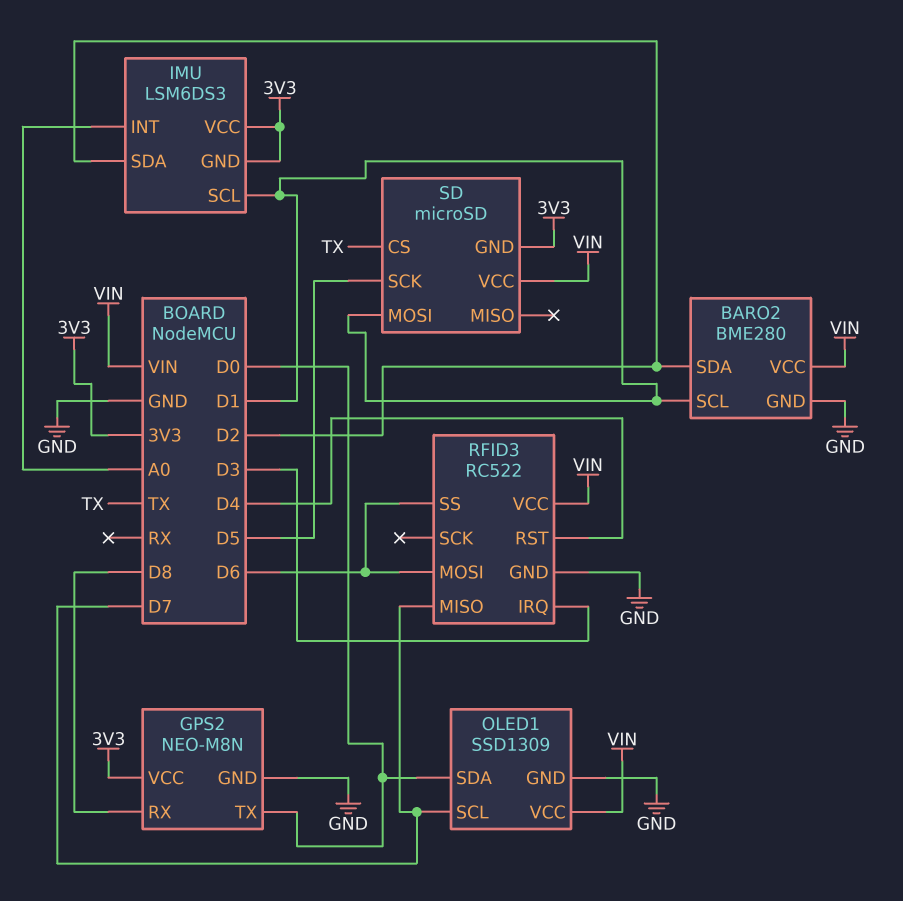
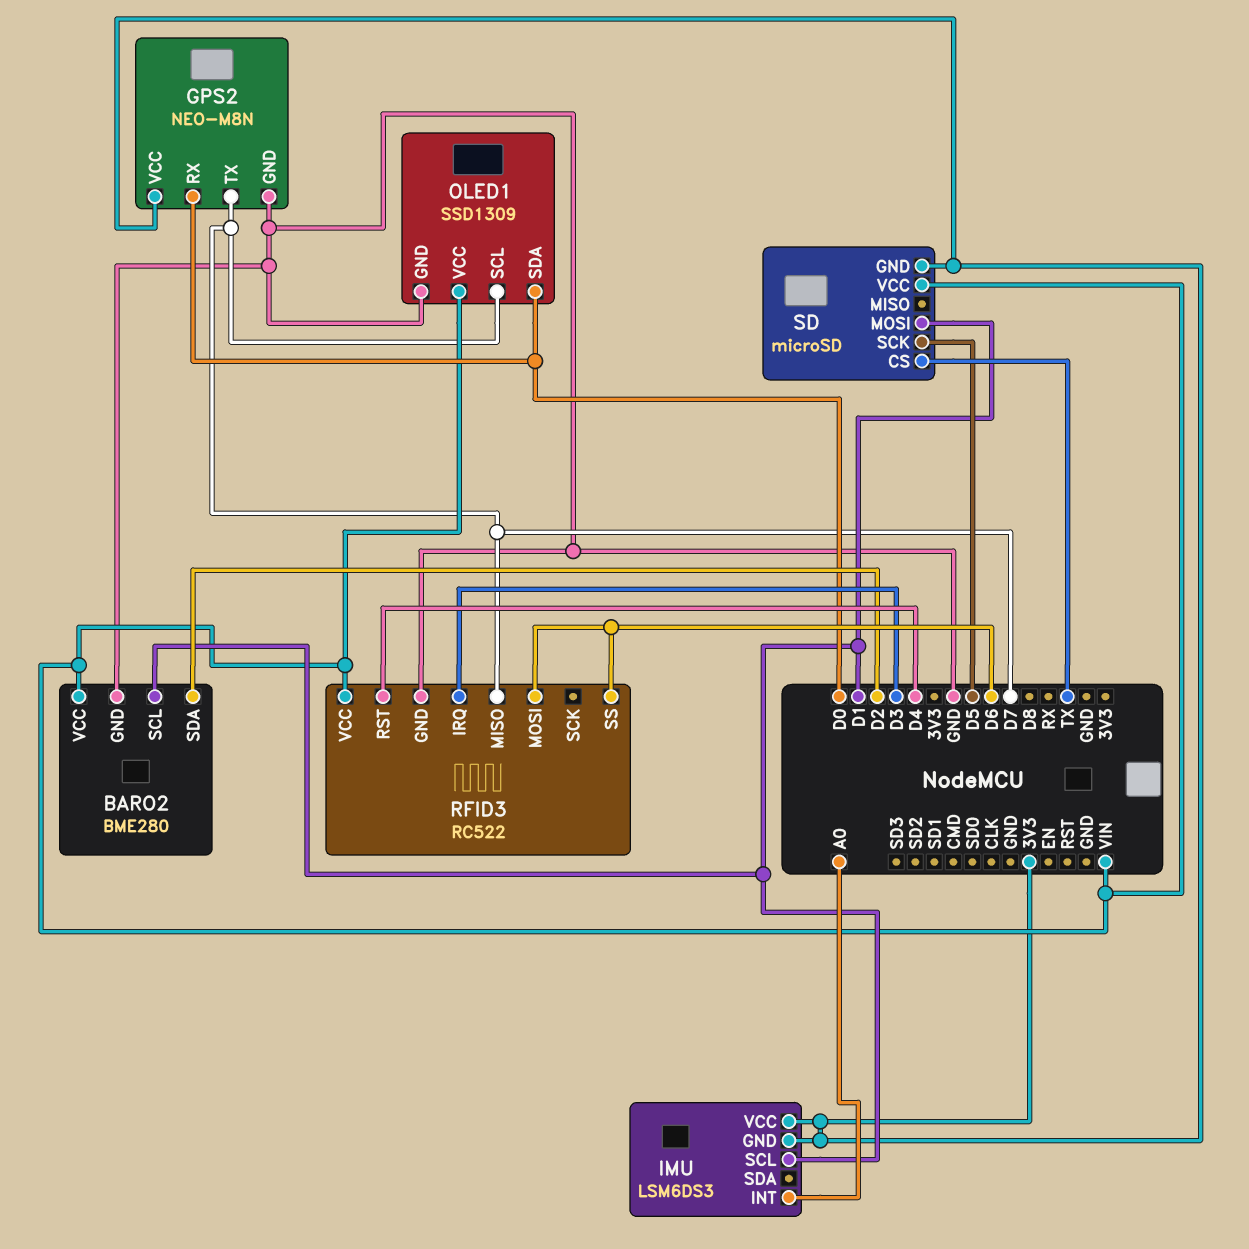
GPS2 pin RX: D8 -> D0
GPS2 pin TX: D0 -> D7
IMU pin SDA: D2 -> none

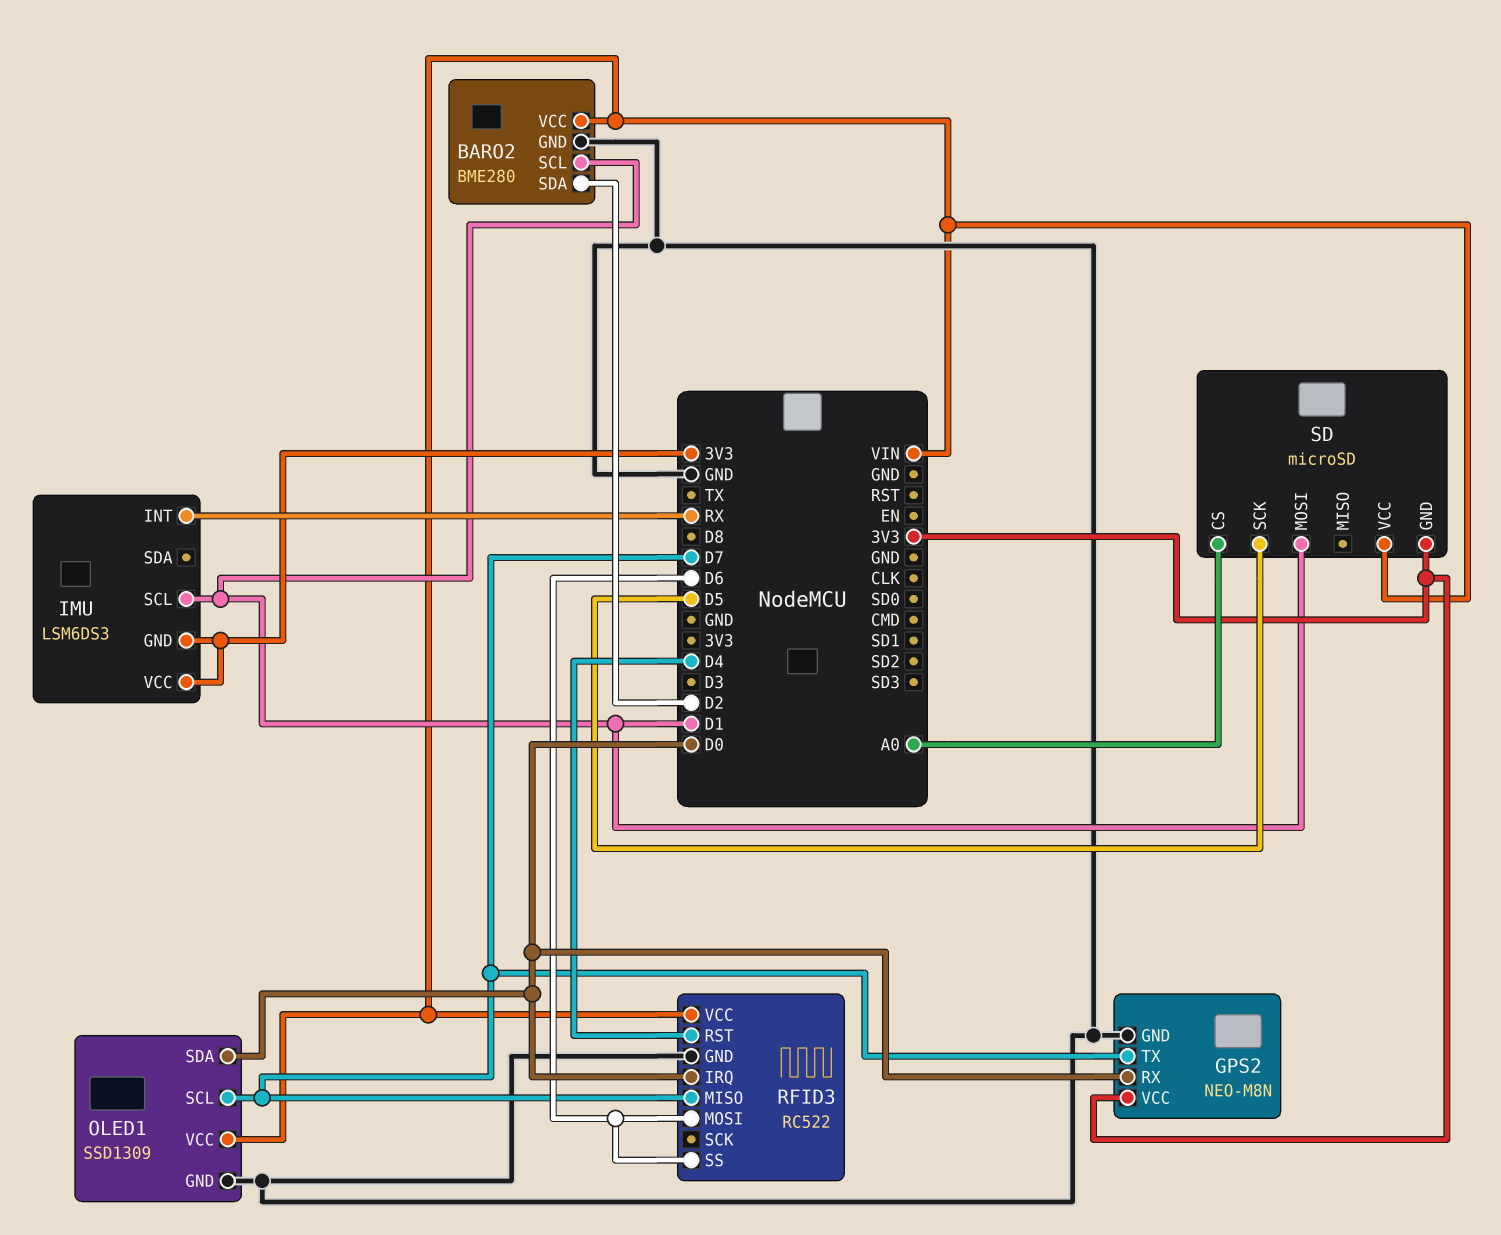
IMU pin INT: A0 -> RX
RFID3 pin IRQ: D3 -> D0
SD pin CS: TX -> A0

